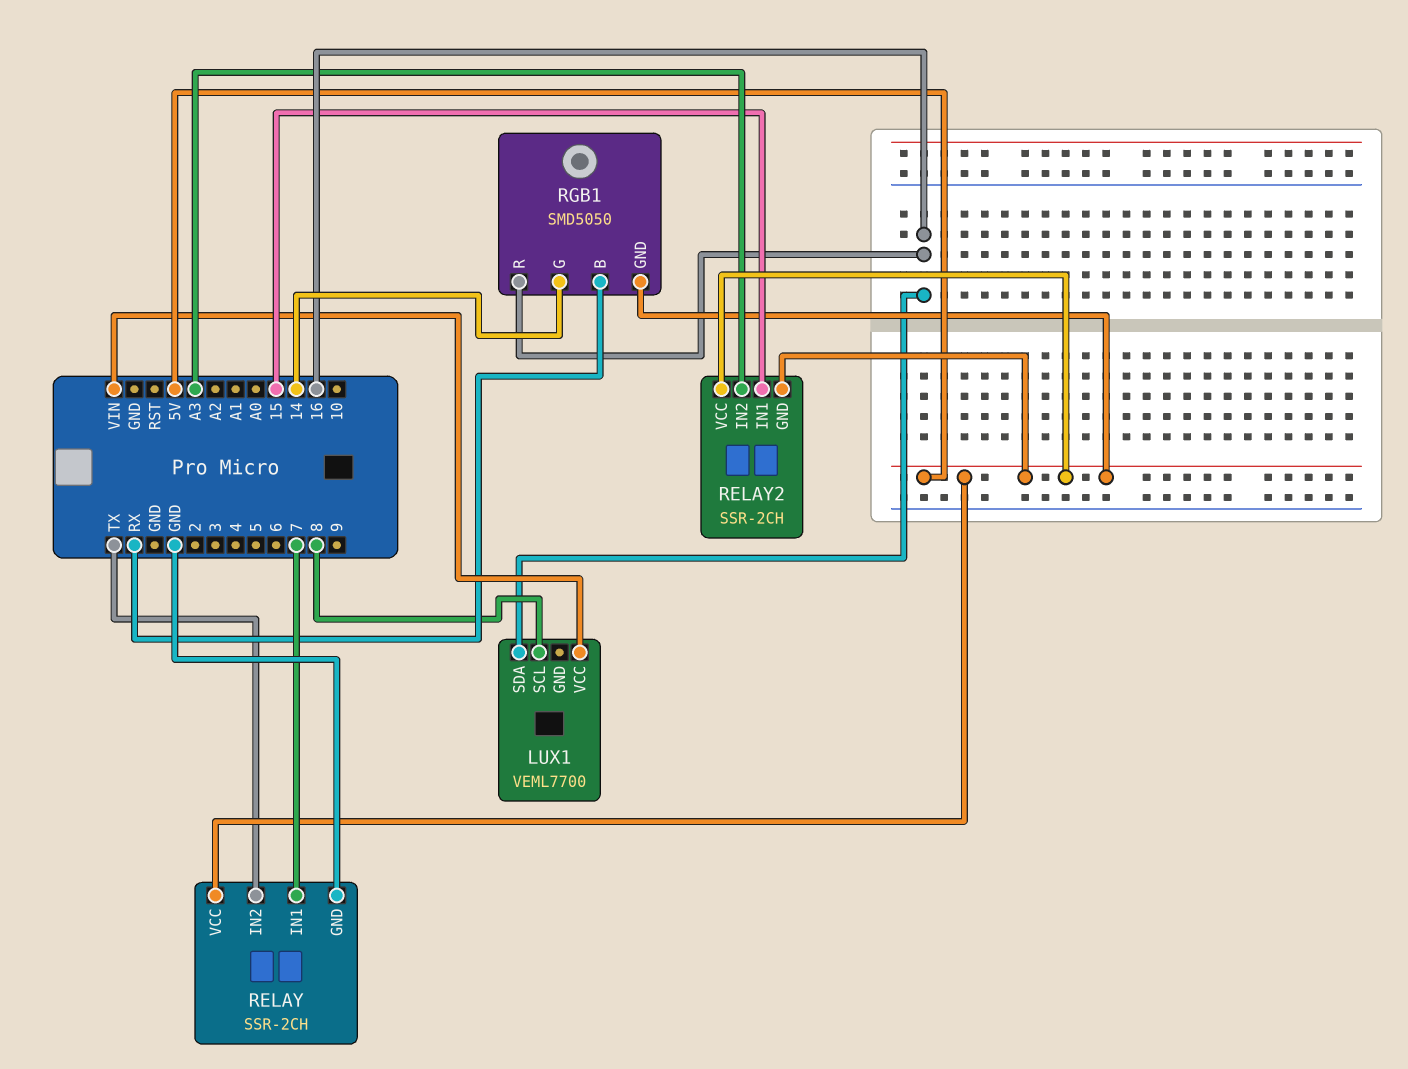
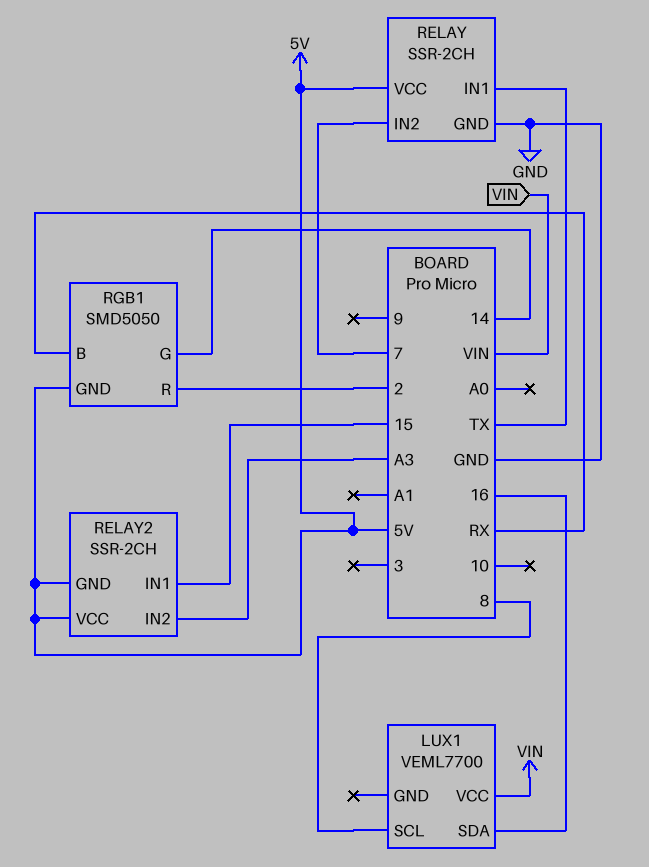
RELAY pin IN1: 7 -> TX
RELAY pin IN2: TX -> 7
RGB1 pin R: 16 -> 2

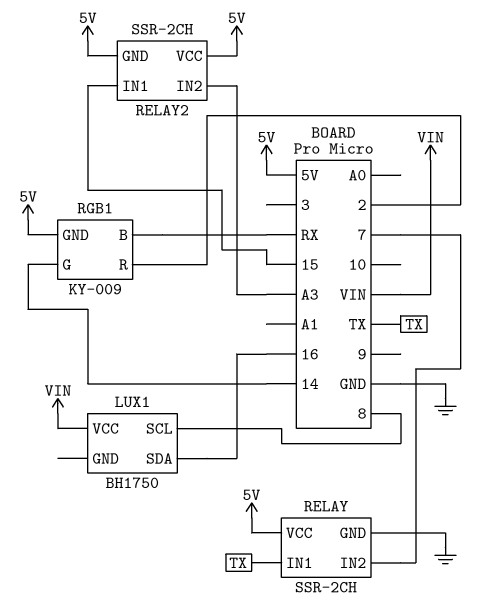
LUX1: VEML7700 -> BH1750
RGB1: SMD5050 -> KY-009

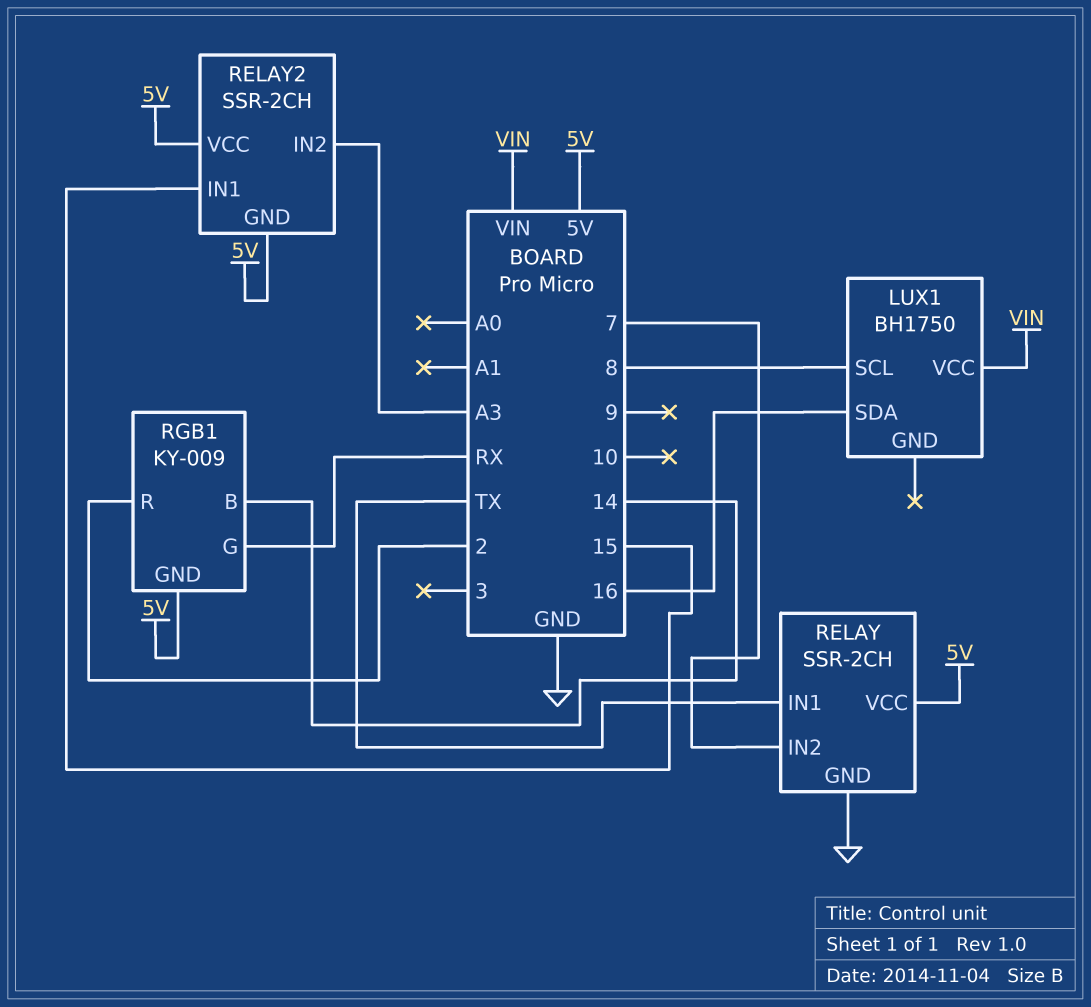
RGB1 pin B: RX -> 14
RGB1 pin G: 14 -> RX

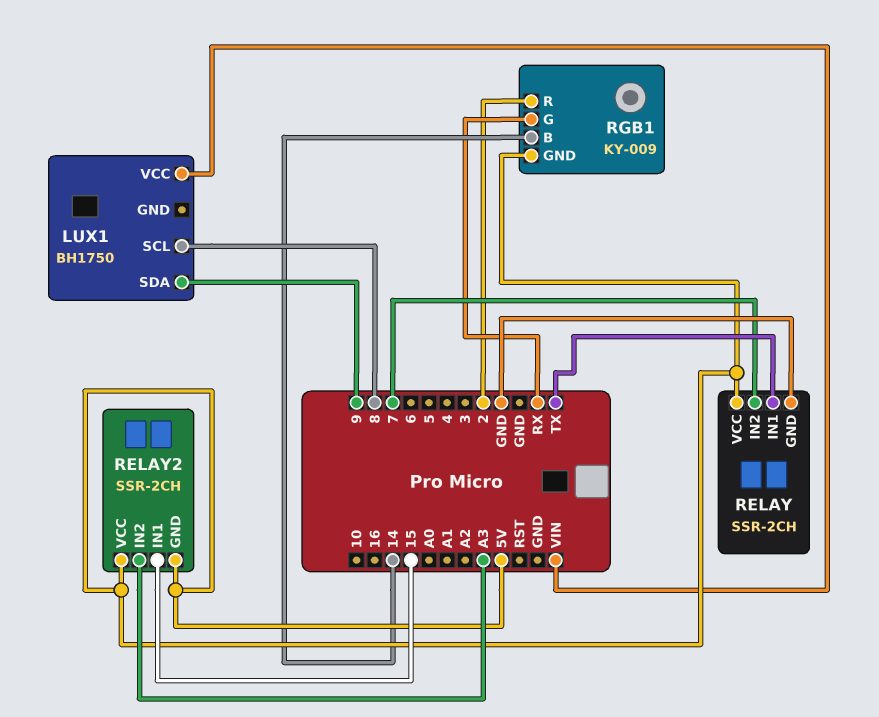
LUX1 pin SDA: 16 -> 9

